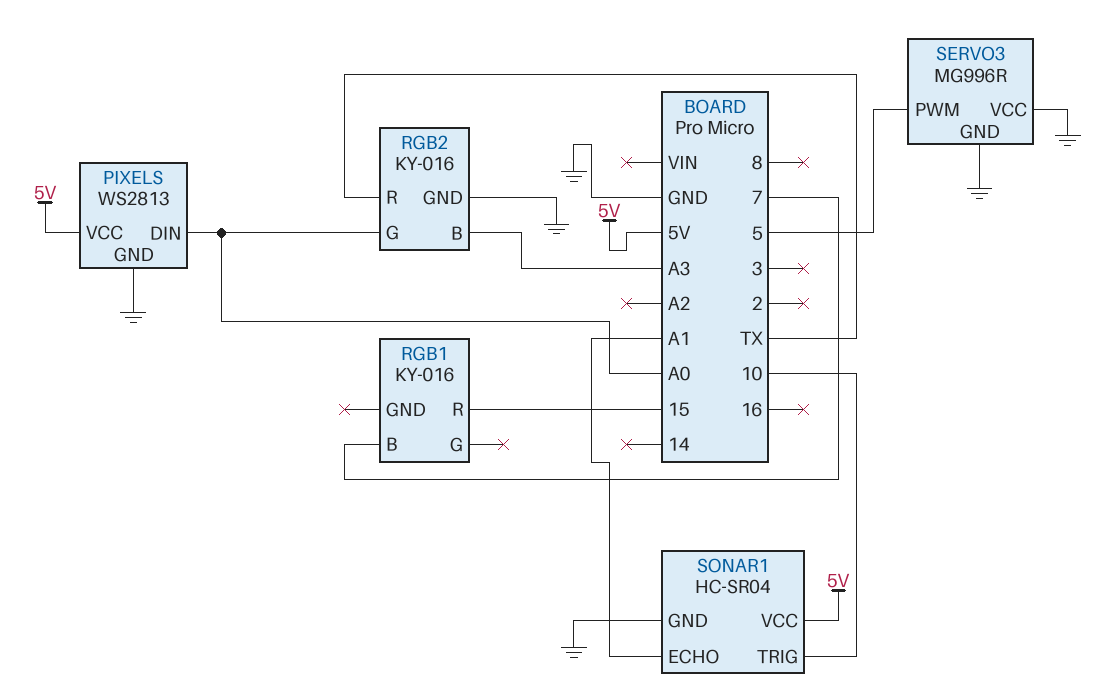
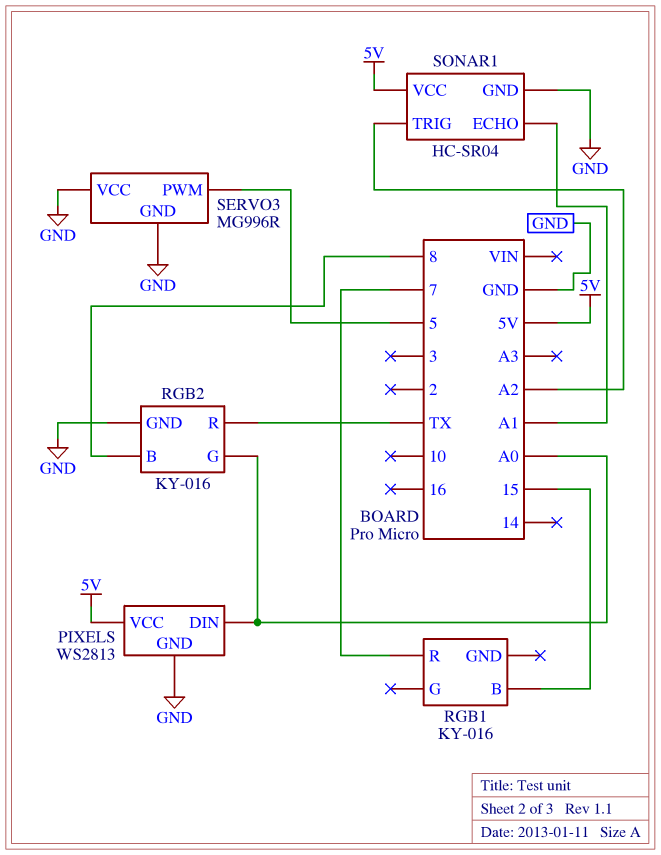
RGB1 pin B: 7 -> 15
RGB1 pin R: 15 -> 7
RGB2 pin B: A3 -> 8
SONAR1 pin TRIG: 10 -> A2

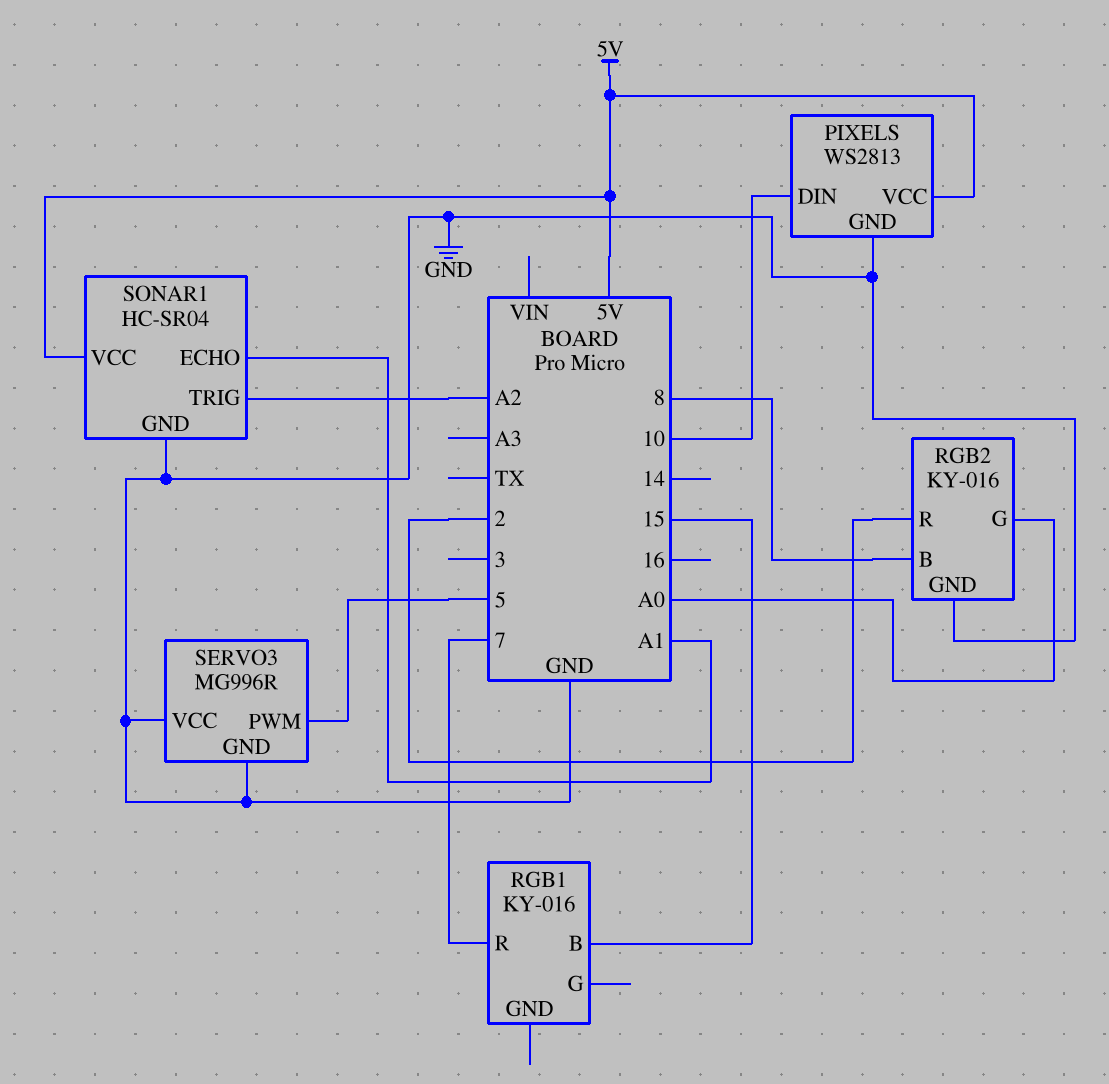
PIXELS pin DIN: A0 -> 10
RGB2 pin R: TX -> 2

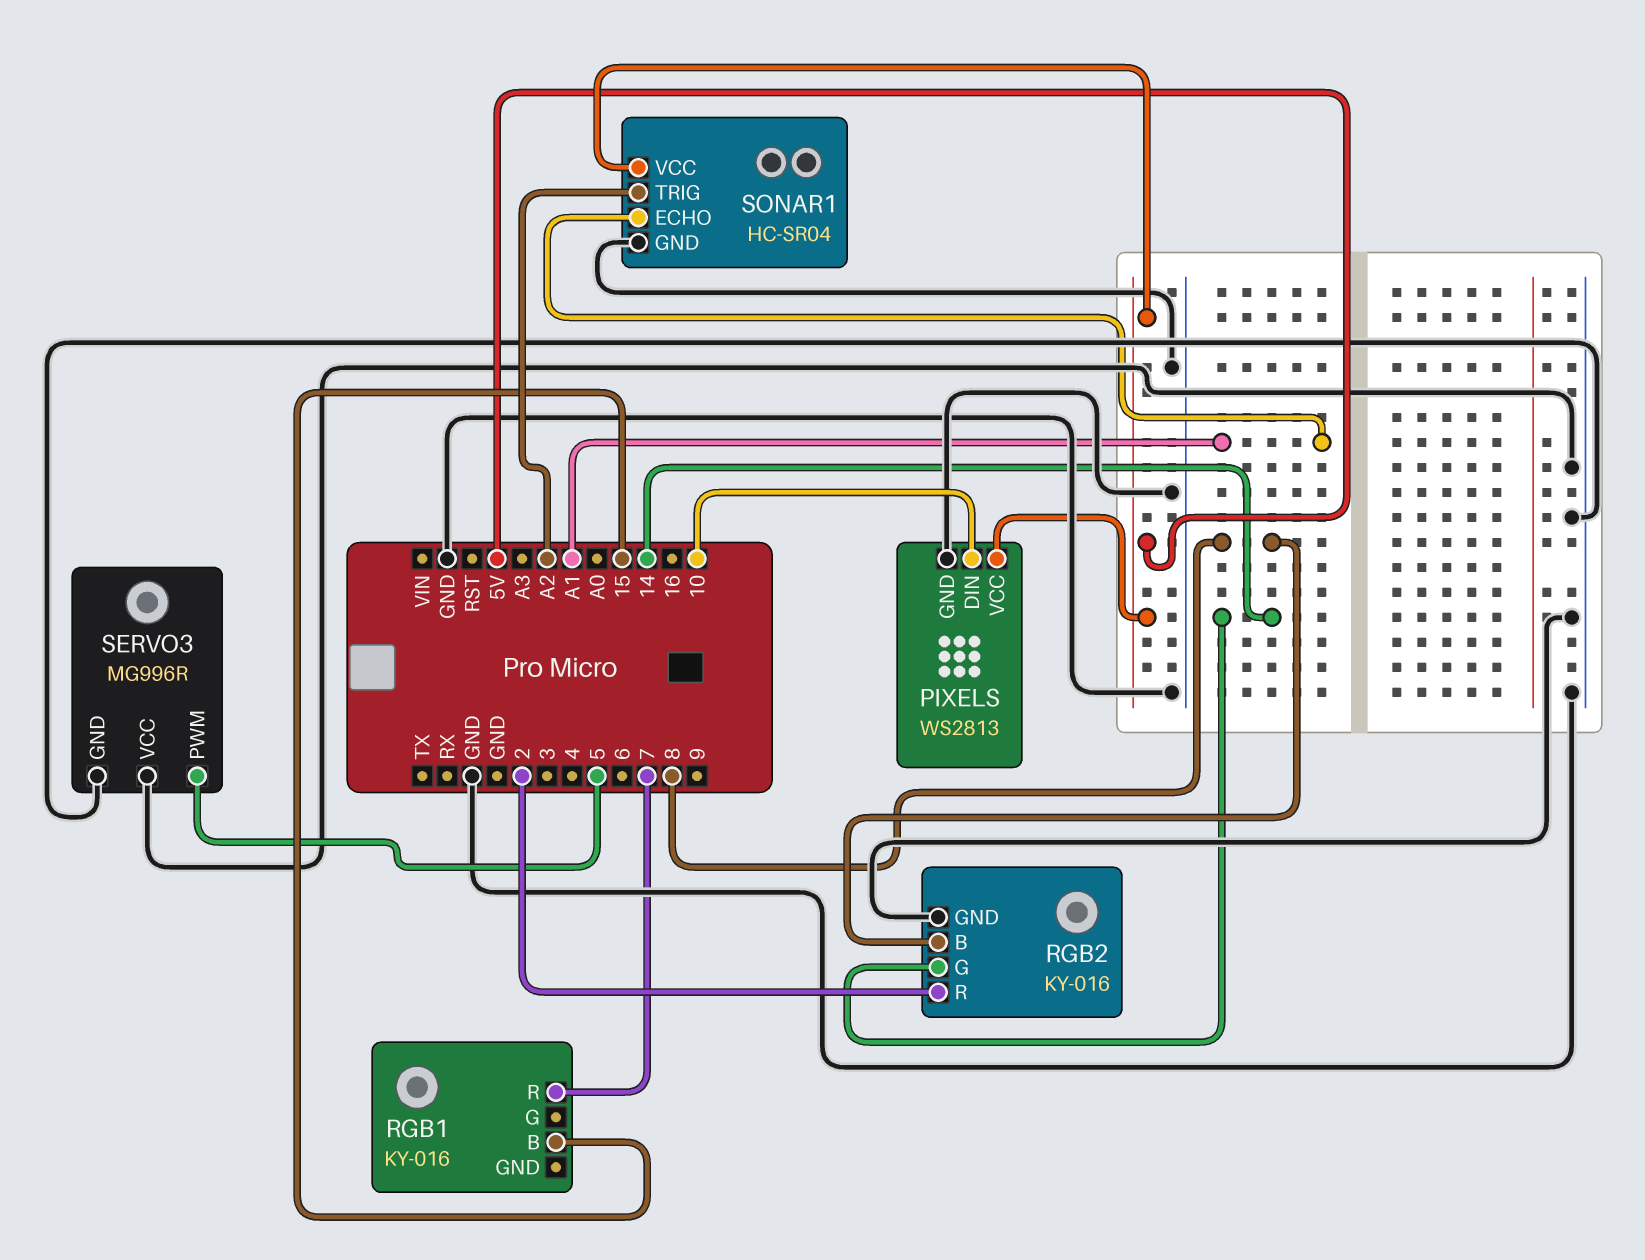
RGB2 pin G: A0 -> 14

